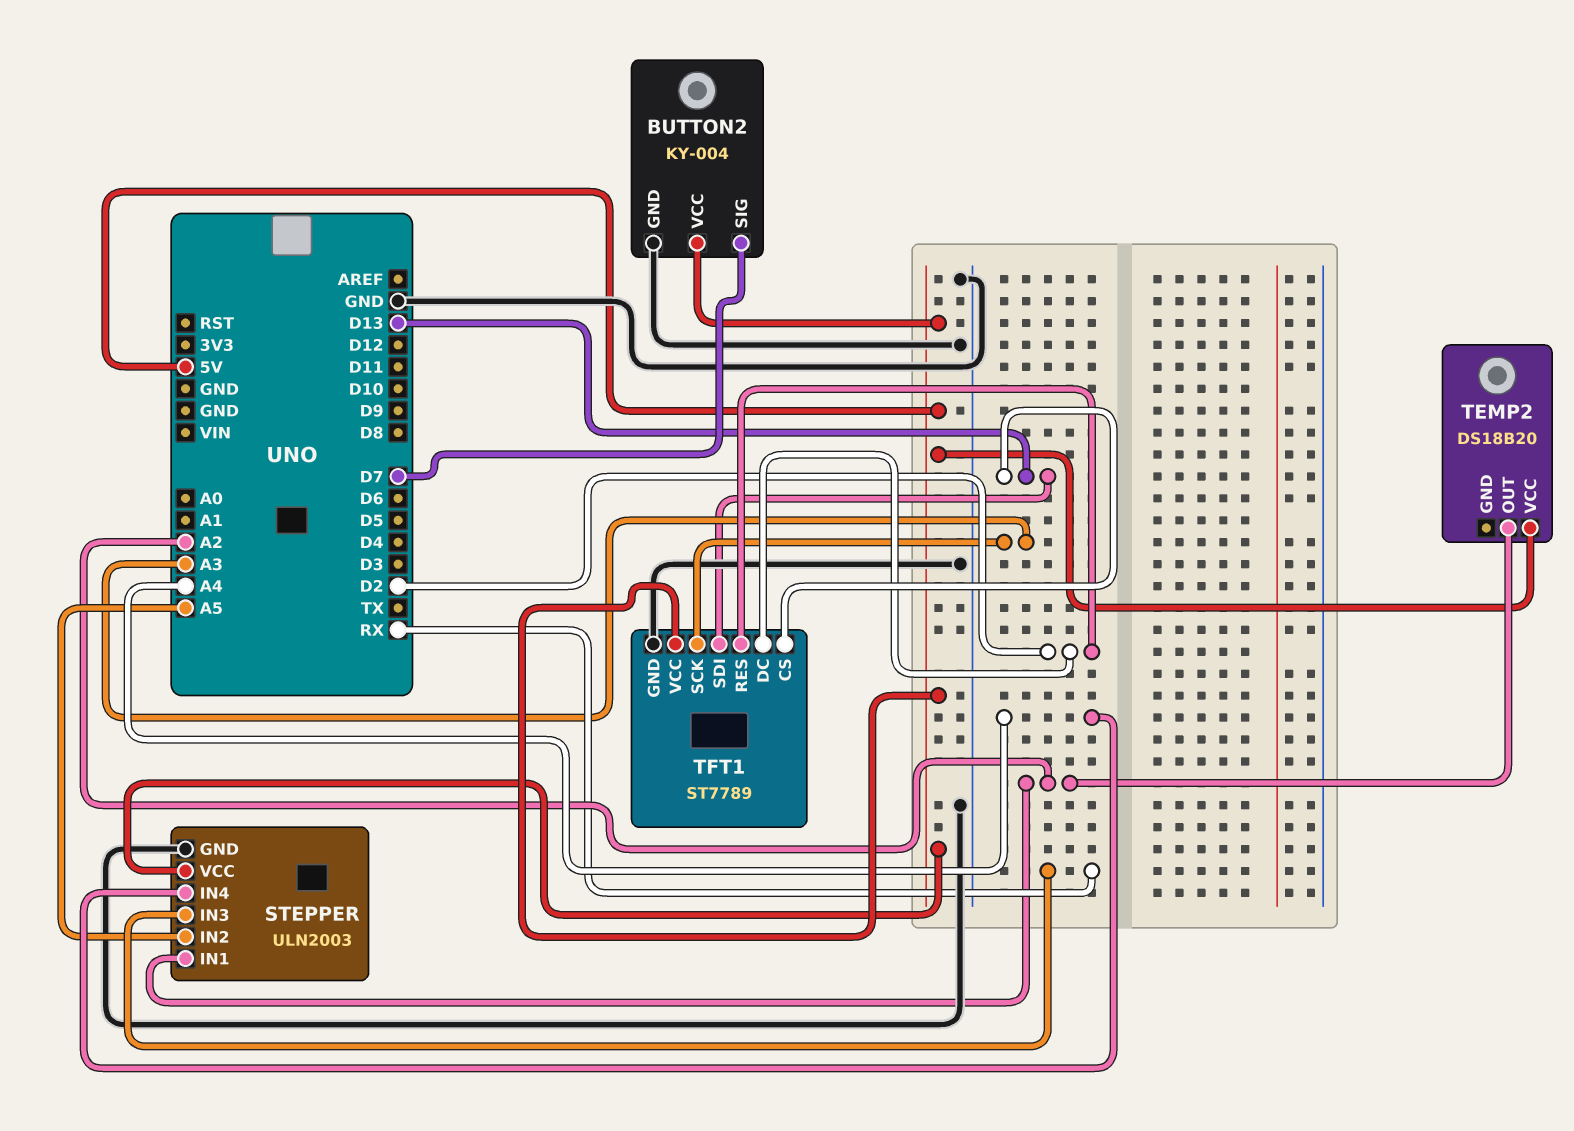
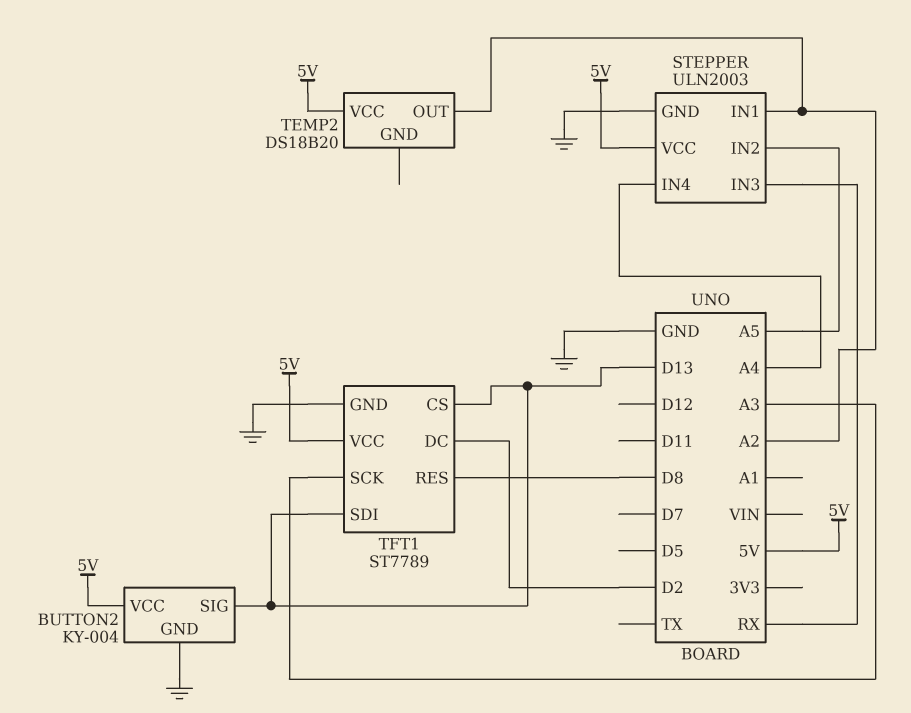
BUTTON2 pin SIG: D7 -> D13
TFT1 pin RES: D2 -> D8

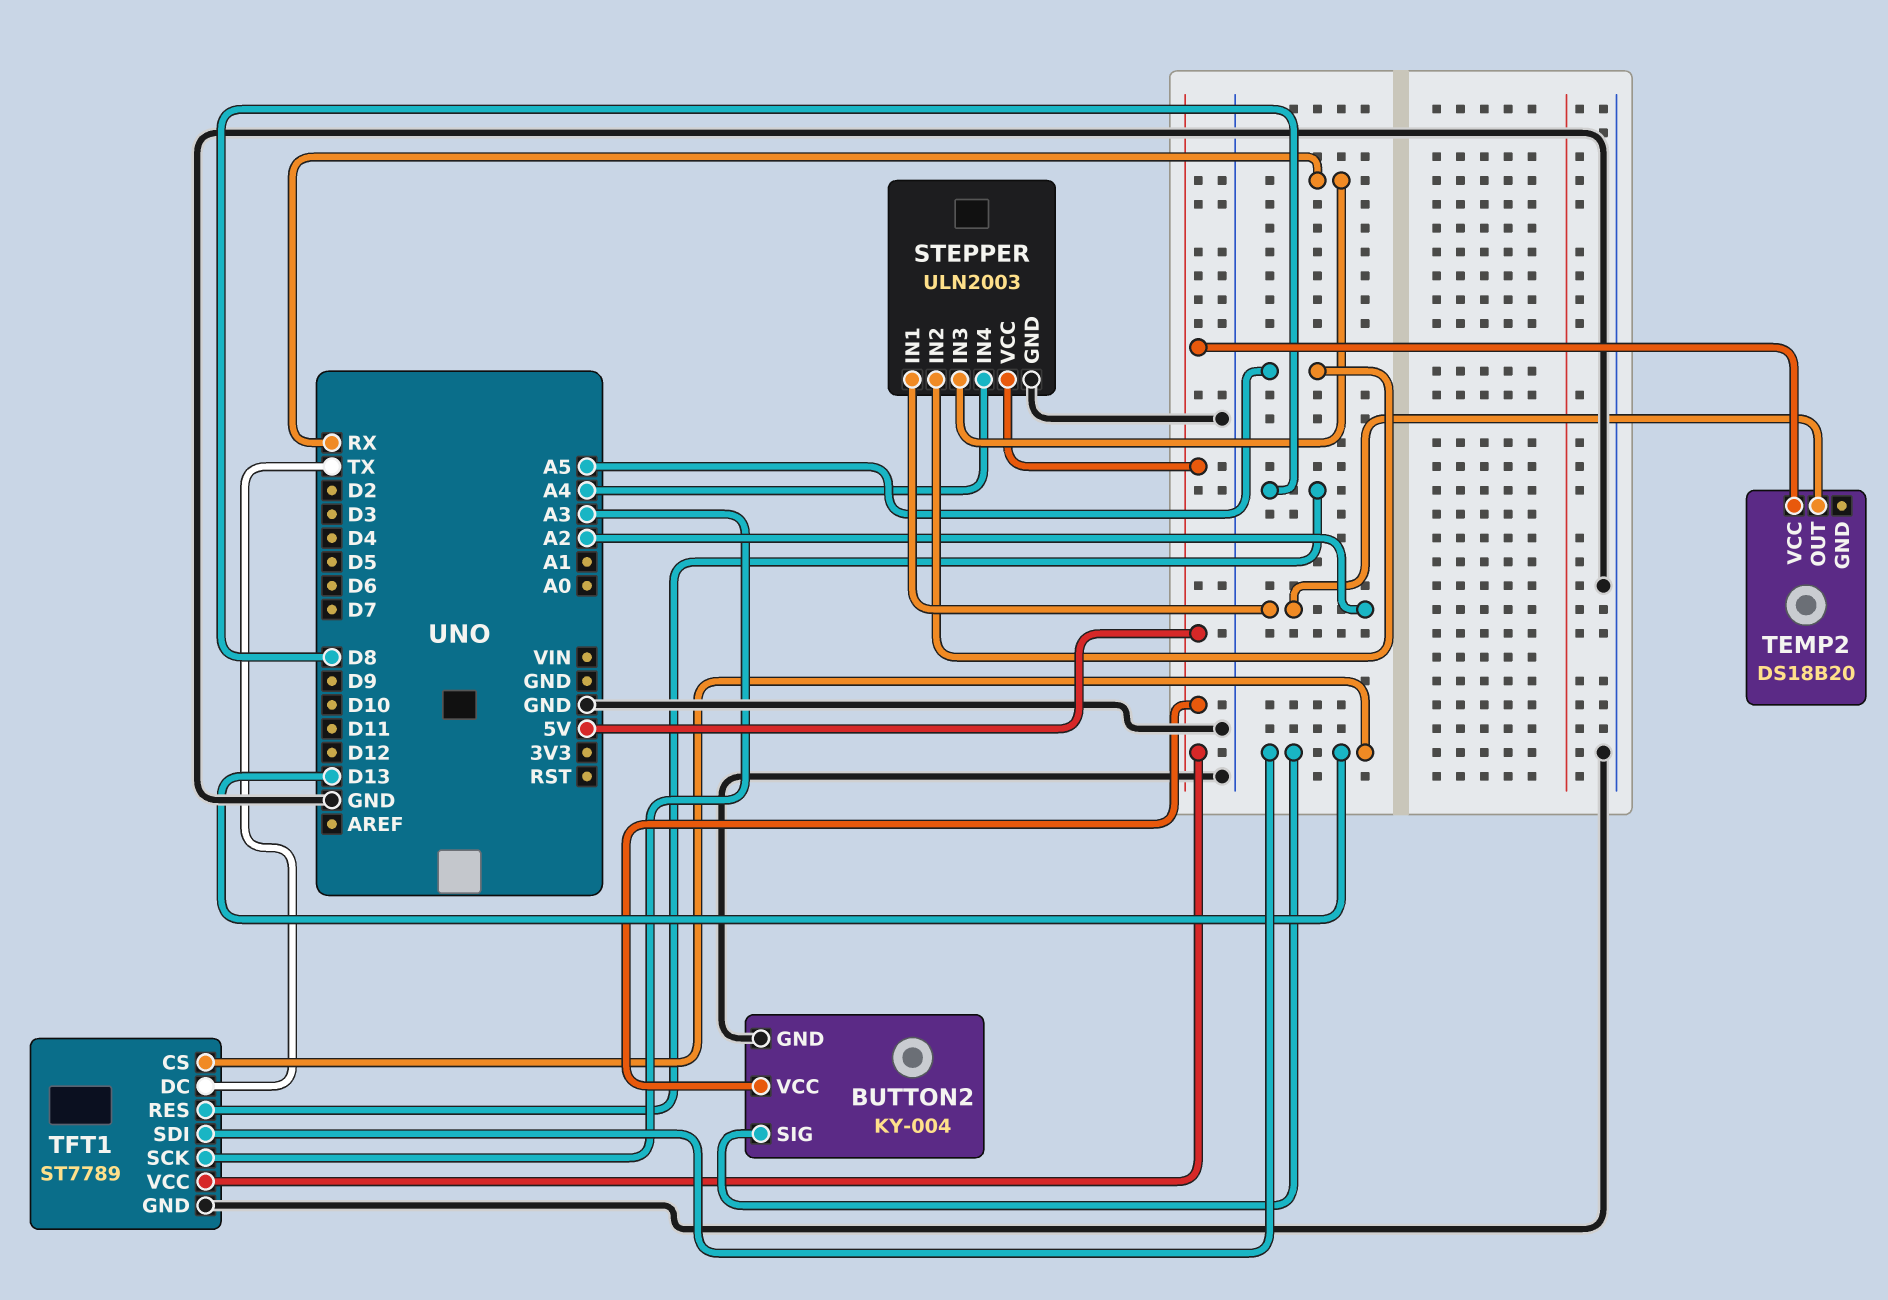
TFT1 pin DC: D2 -> TX

